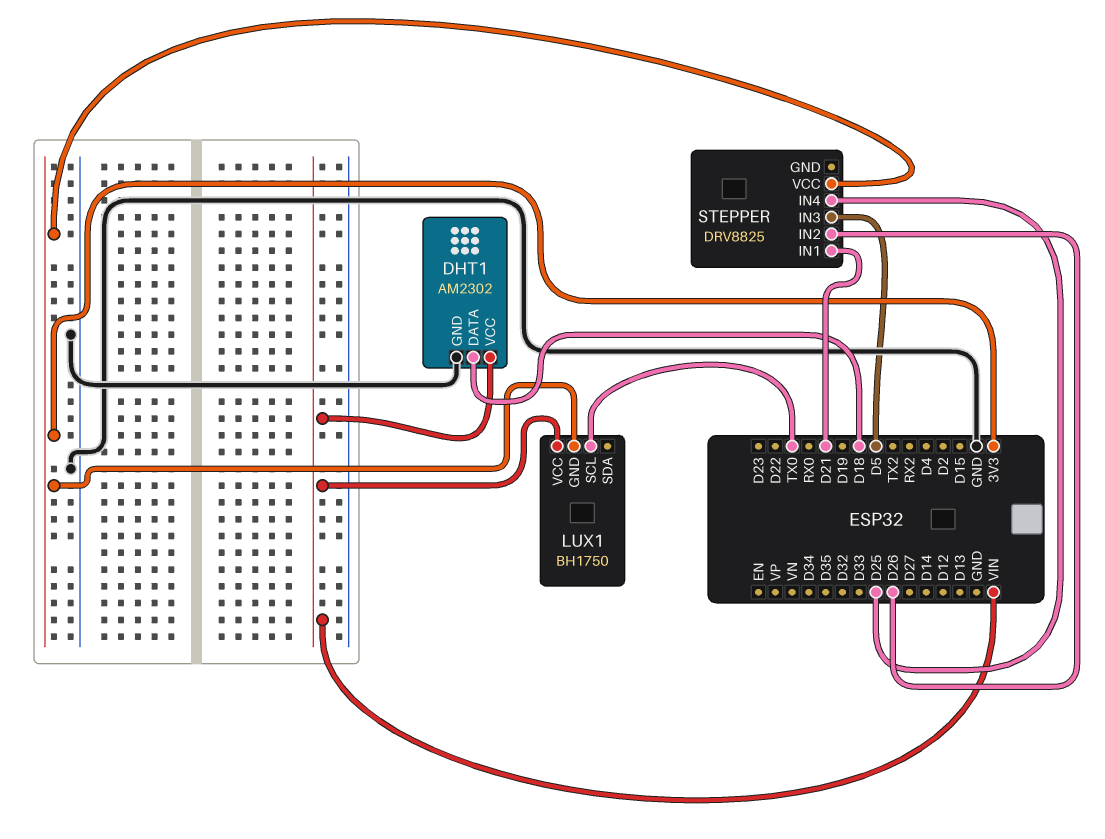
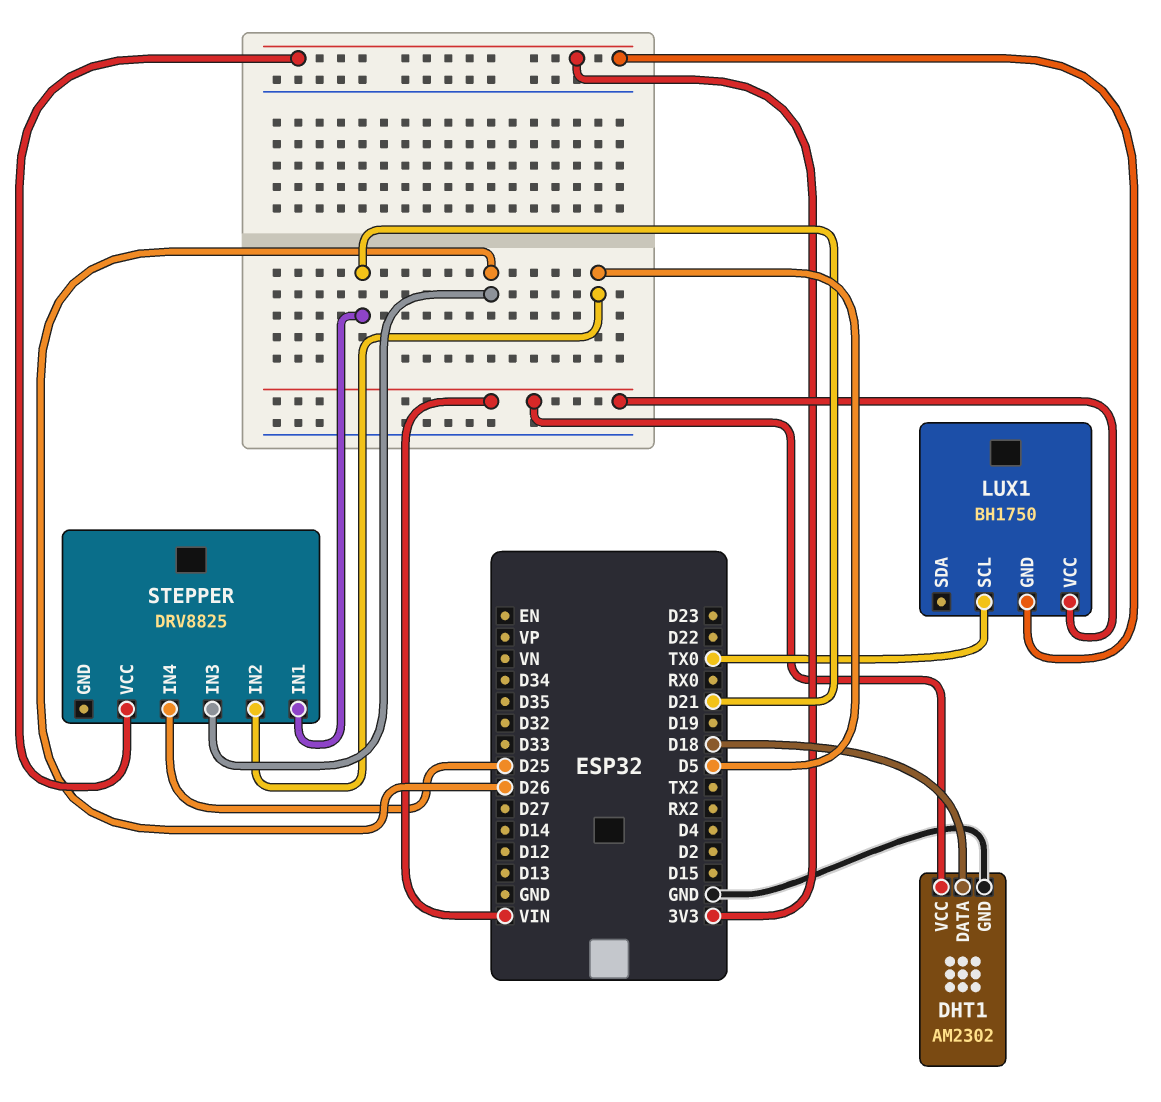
STEPPER pin IN2: D26 -> D5
STEPPER pin IN3: D5 -> D26

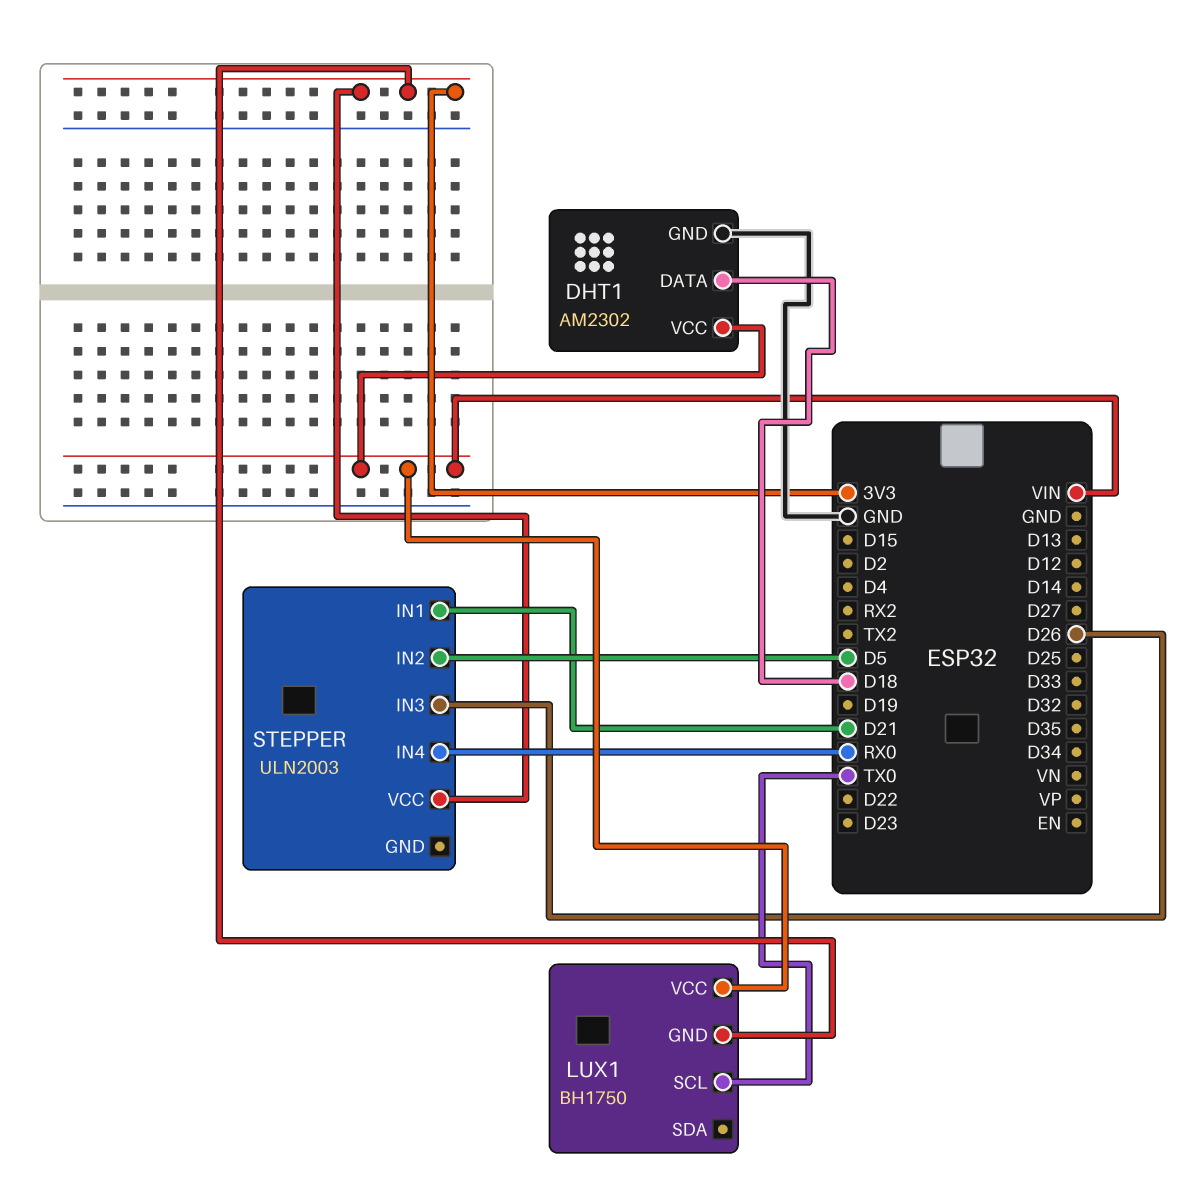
STEPPER: DRV8825 -> ULN2003
STEPPER pin IN4: D25 -> RX0

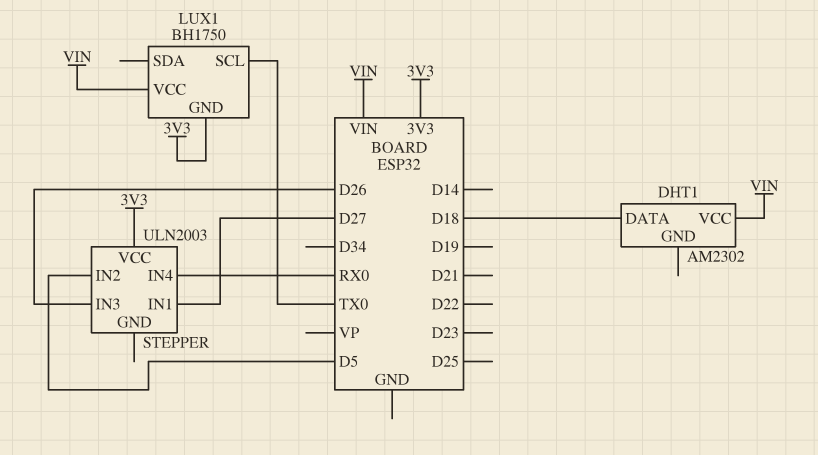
DHT1 pin GND: GND -> none
STEPPER pin IN1: D21 -> D27

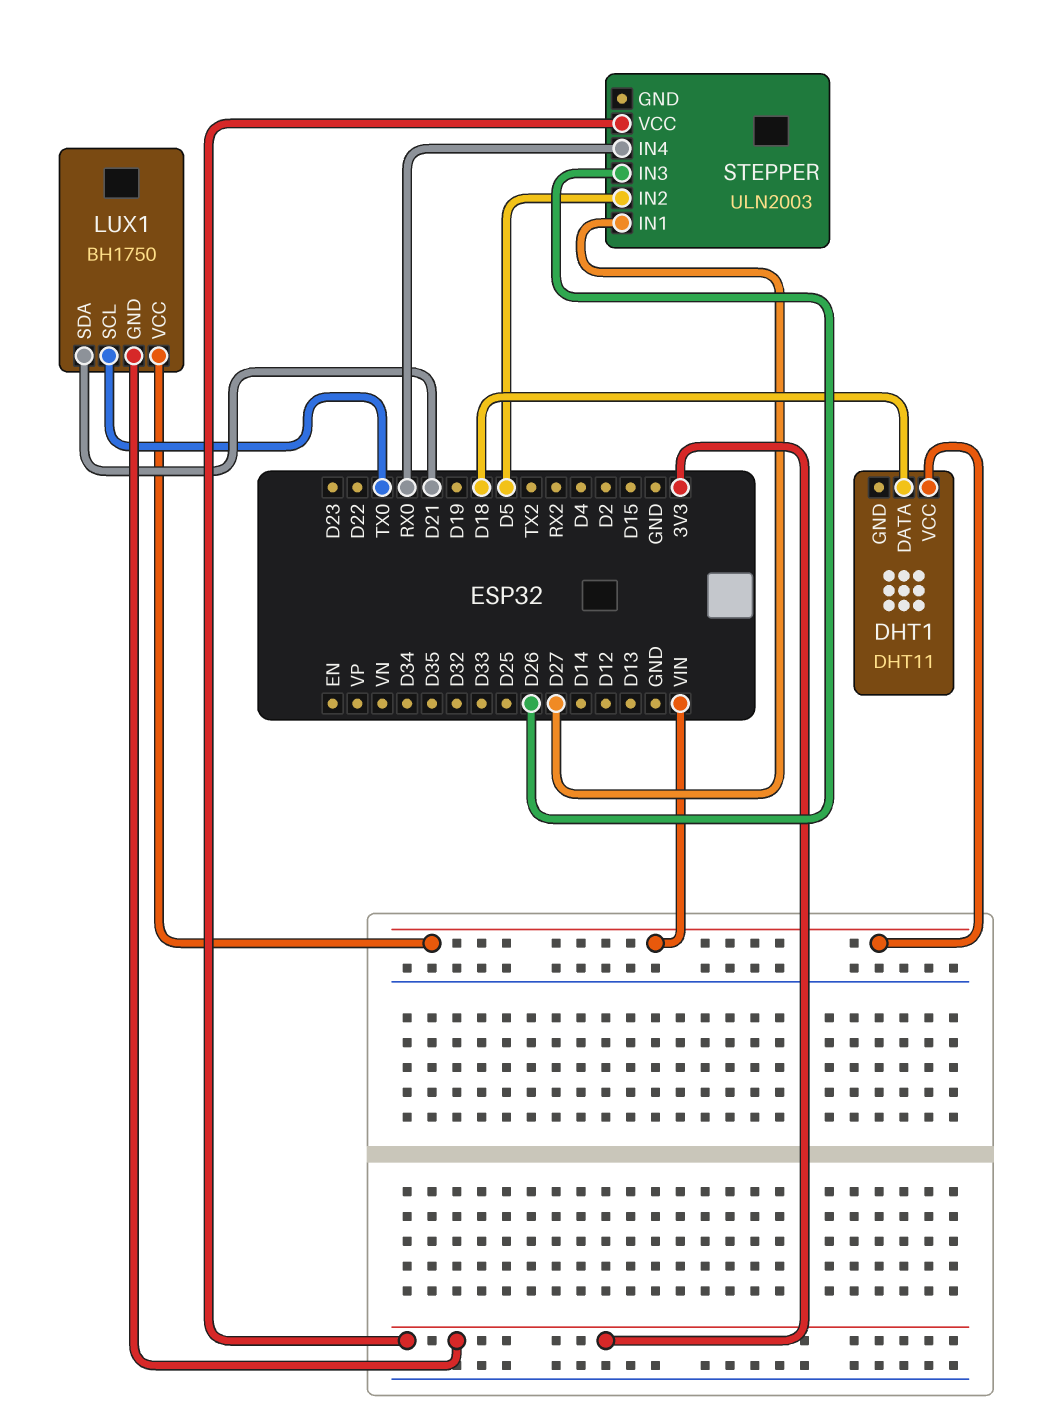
DHT1: AM2302 -> DHT11
LUX1 pin SDA: none -> D21

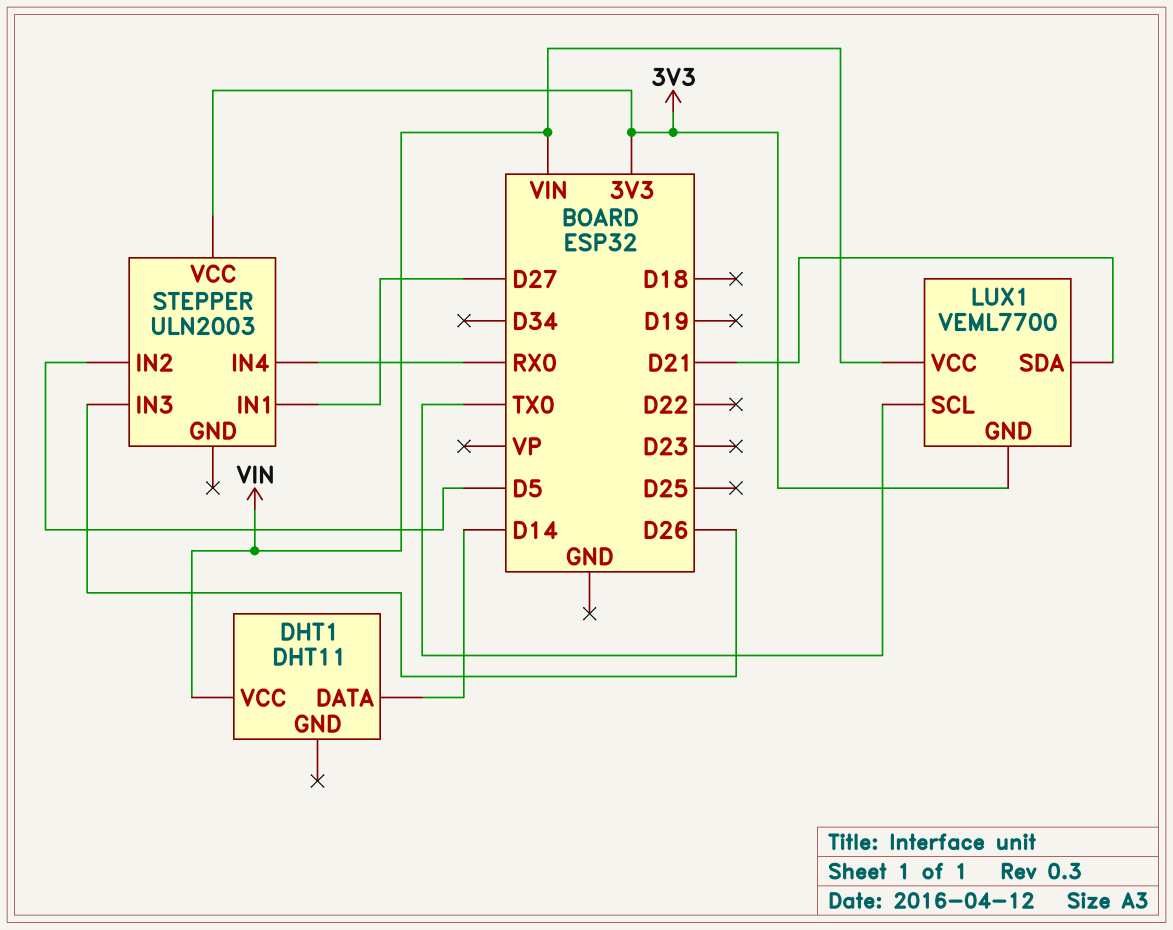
DHT1 pin DATA: D18 -> D14
LUX1: BH1750 -> VEML7700

